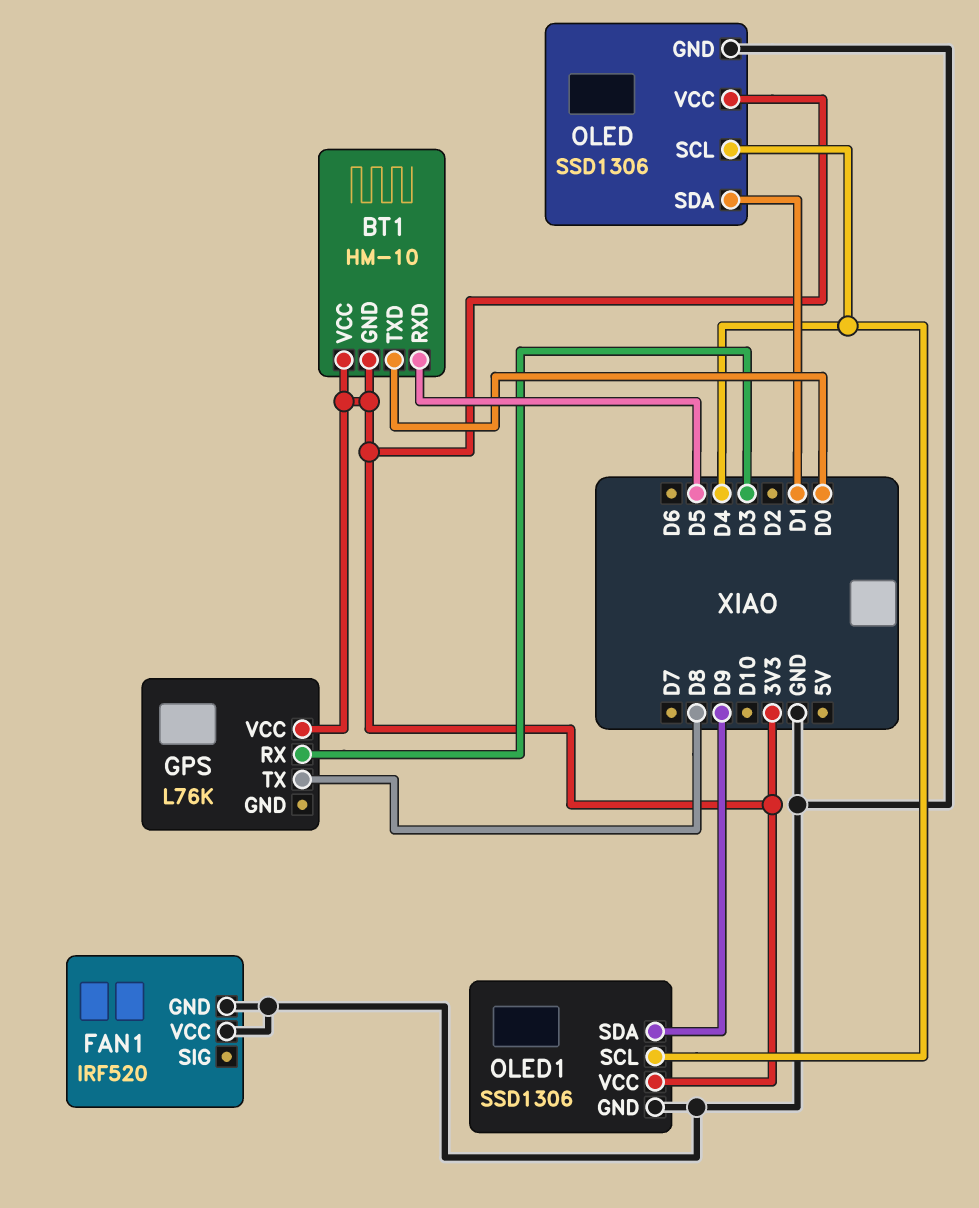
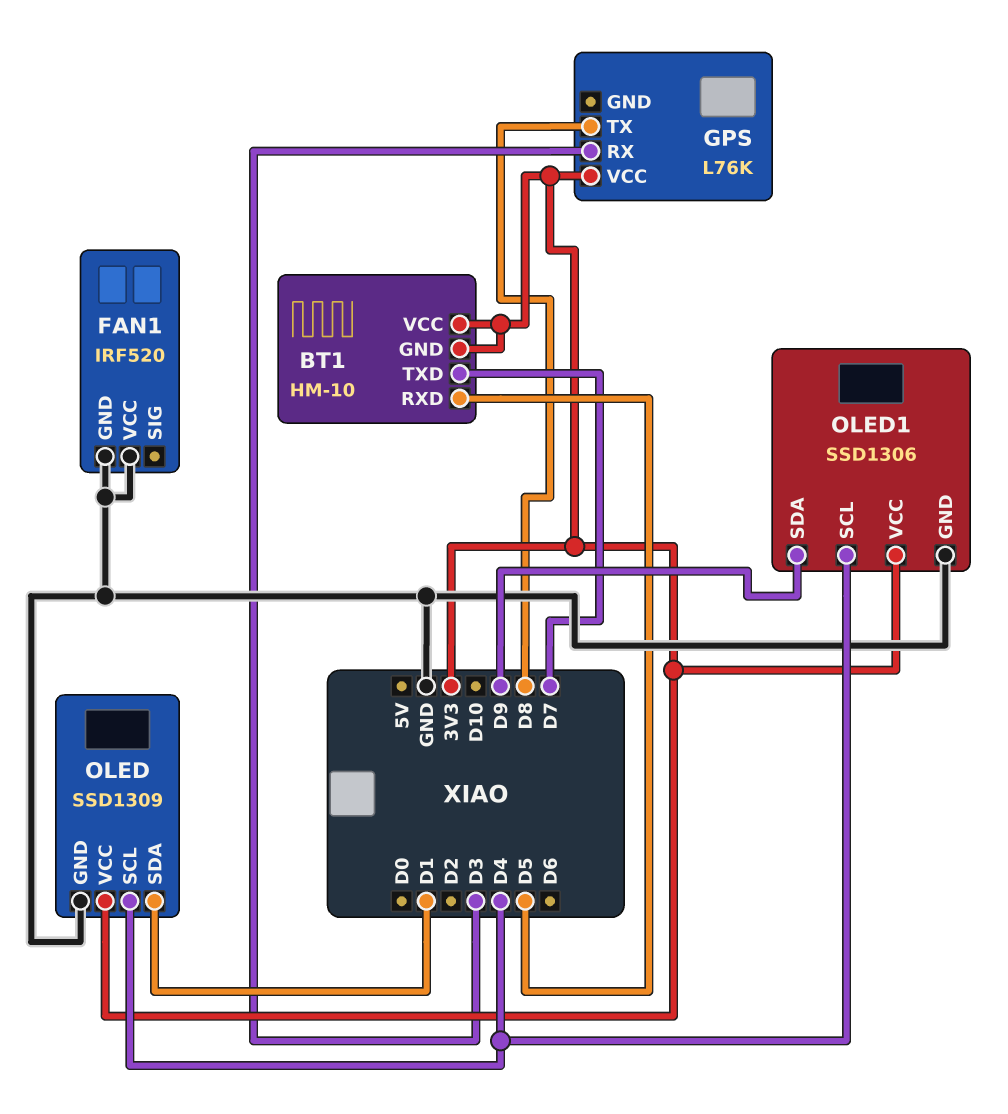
BT1 pin TXD: D0 -> D7
OLED: SSD1306 -> SSD1309

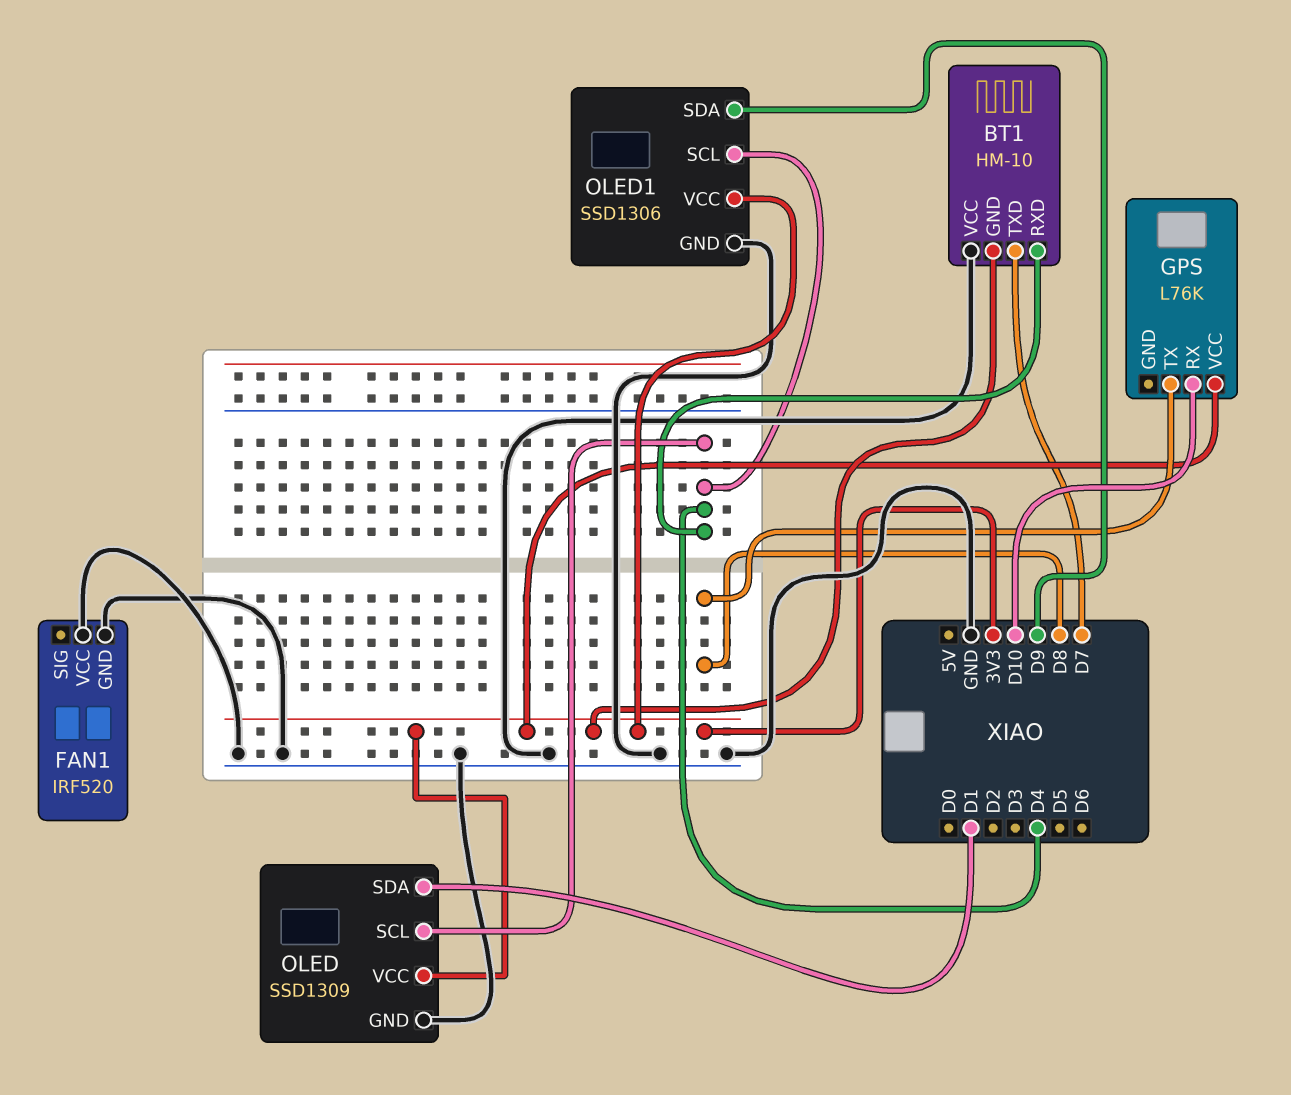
BT1 pin RXD: D5 -> D4
BT1 pin VCC: 3V3 -> GND
GPS pin RX: D3 -> D10

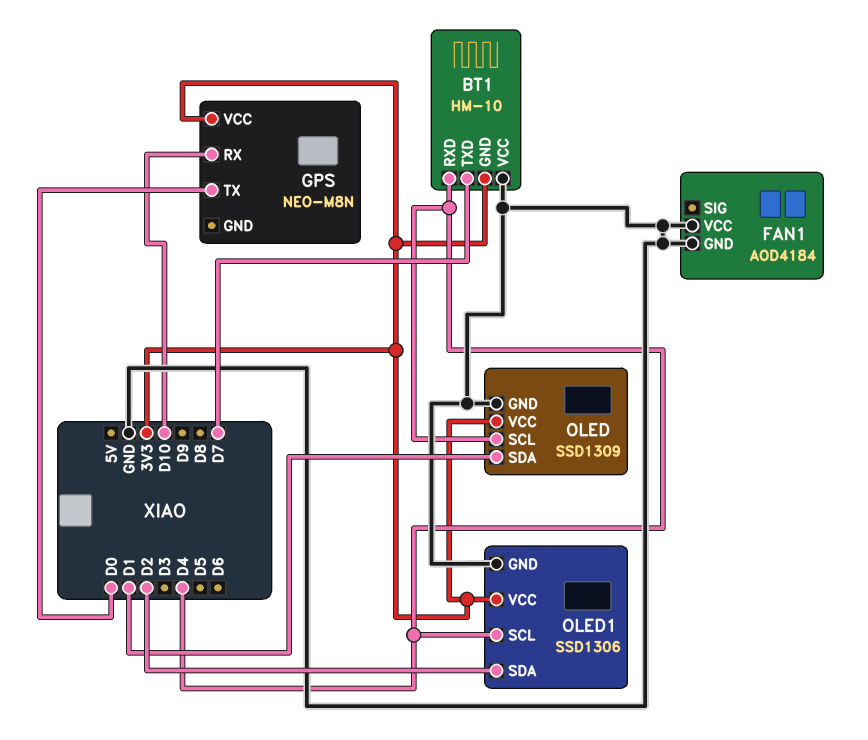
FAN1: IRF520 -> AOD4184
GPS: L76K -> NEO-M8N
GPS pin TX: D8 -> D0
OLED1 pin SDA: D9 -> D2

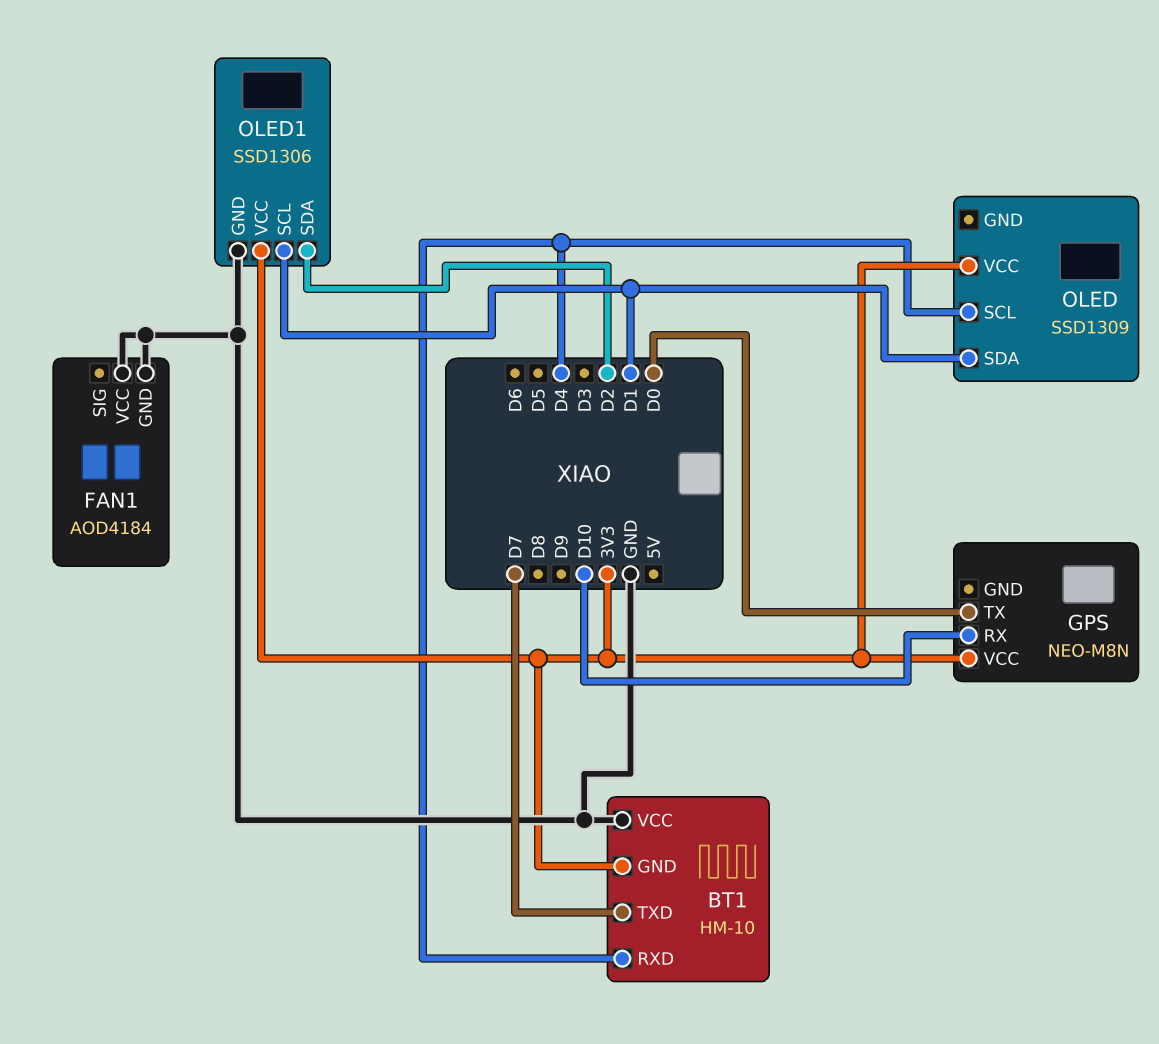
OLED pin GND: GND -> none
OLED1 pin SCL: D4 -> D1

